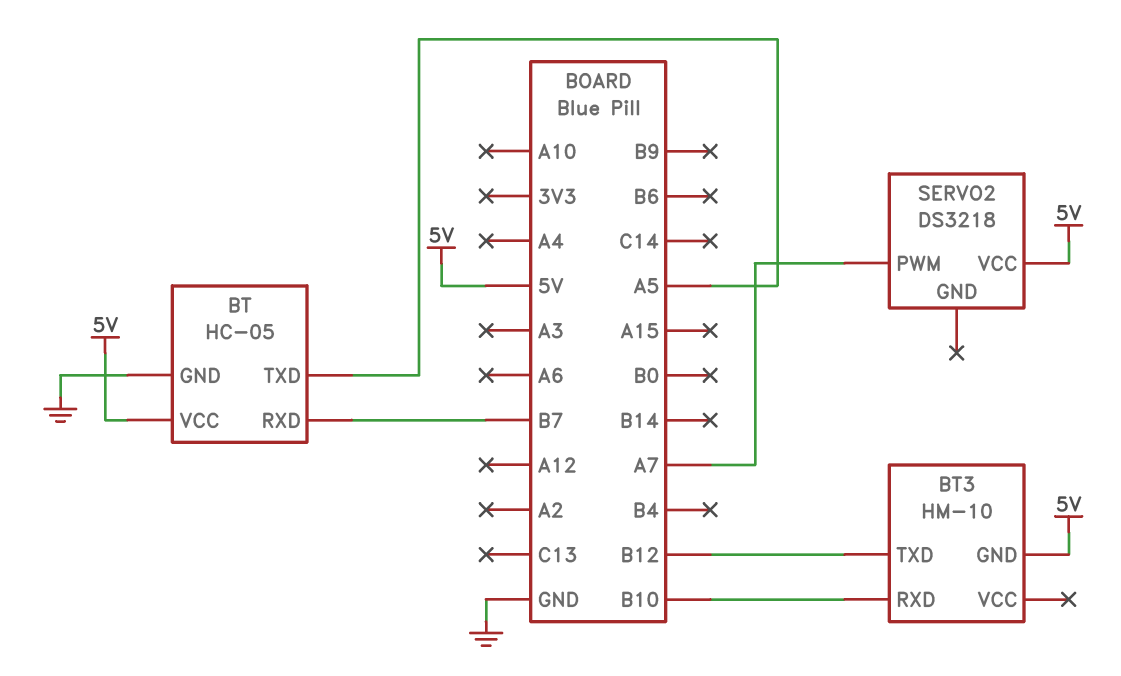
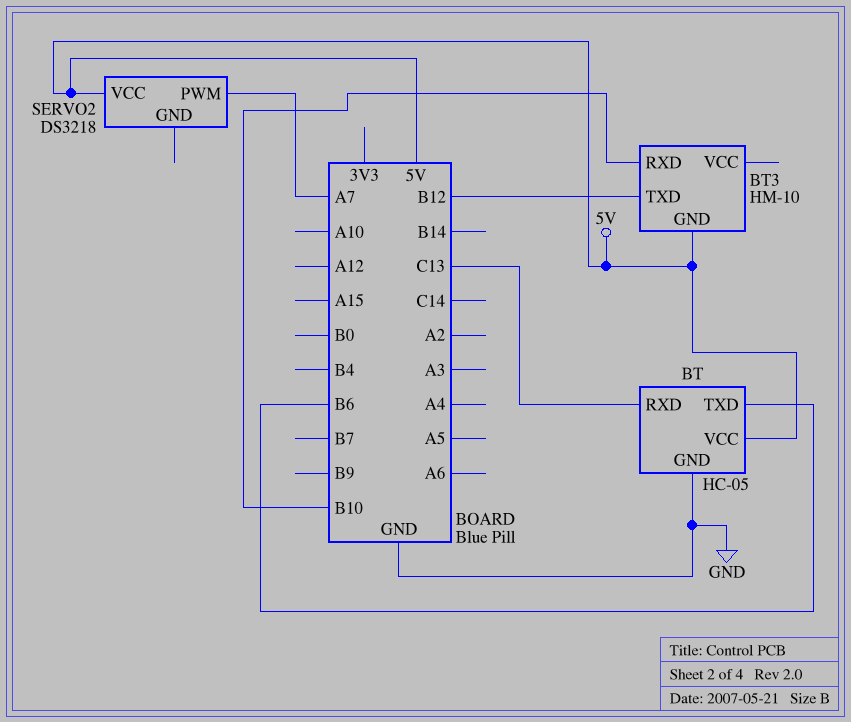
BT pin RXD: B7 -> C13
BT pin TXD: A5 -> B6

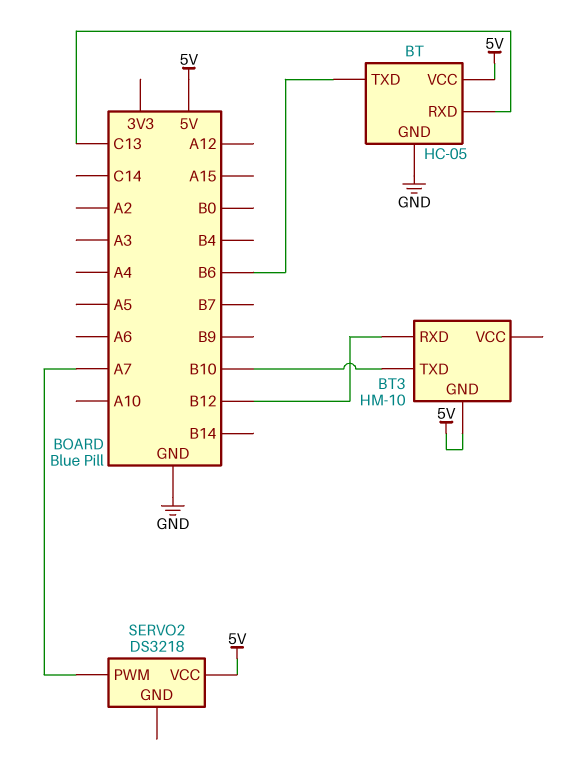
BT3 pin RXD: B10 -> B12
BT3 pin TXD: B12 -> B10

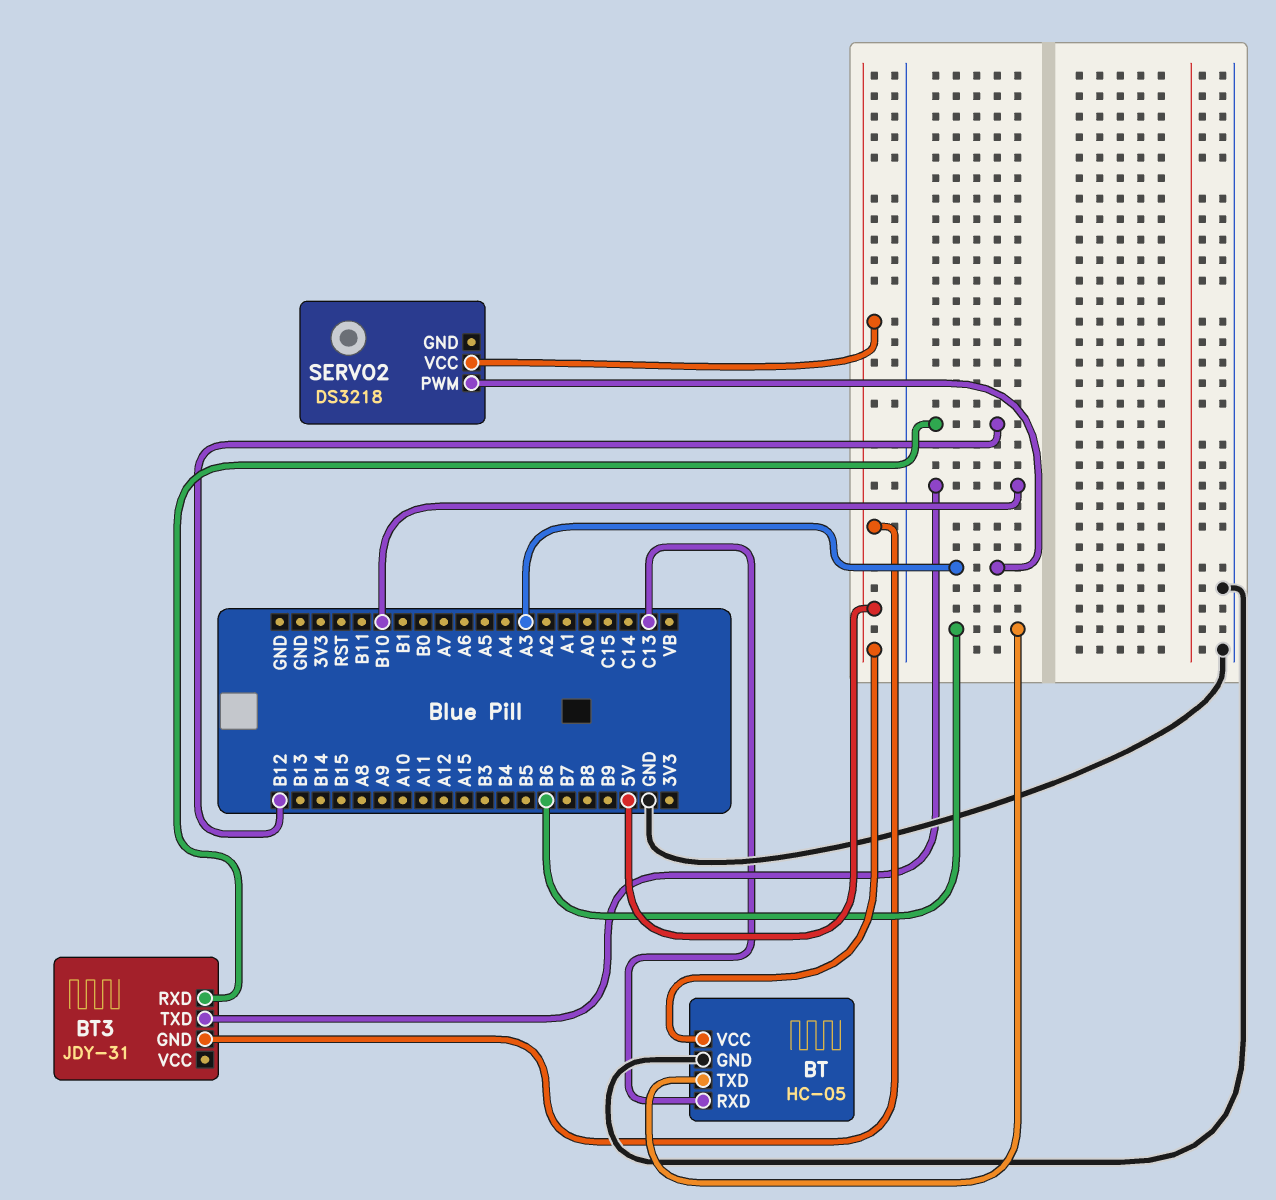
BT3: HM-10 -> JDY-31
SERVO2 pin PWM: A7 -> A3

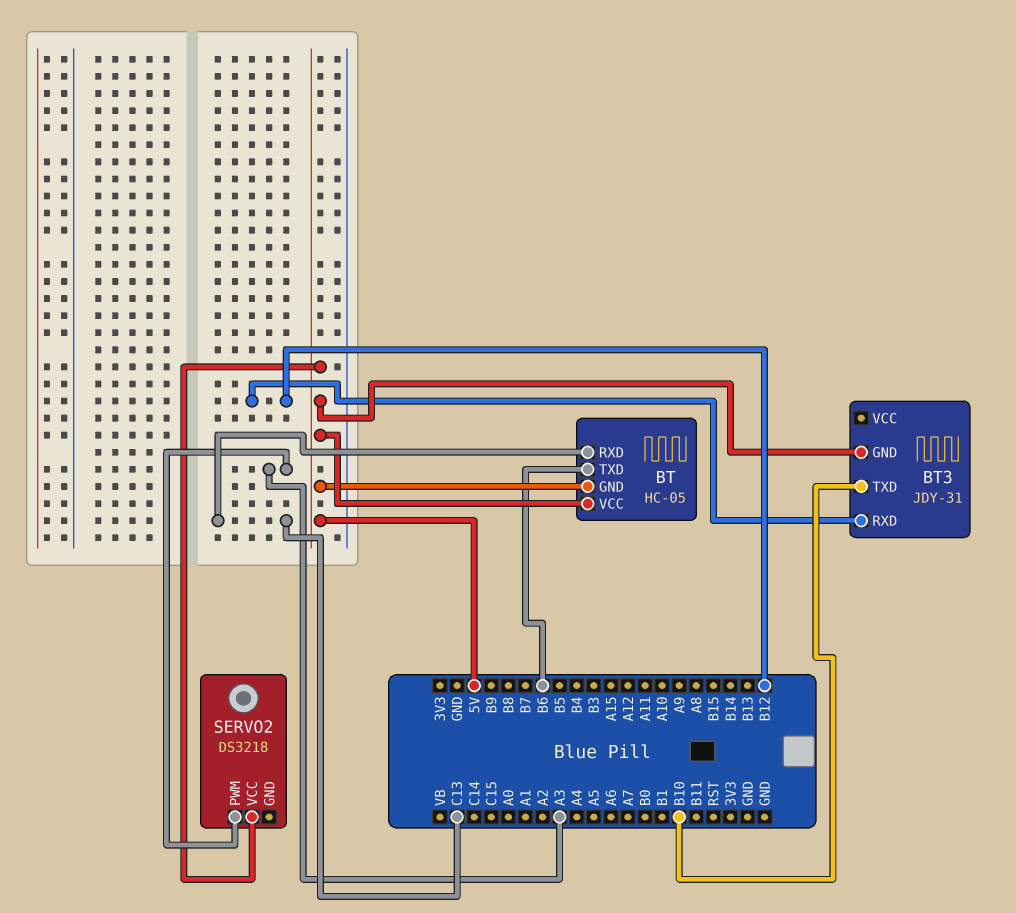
BT pin GND: GND -> 5V

